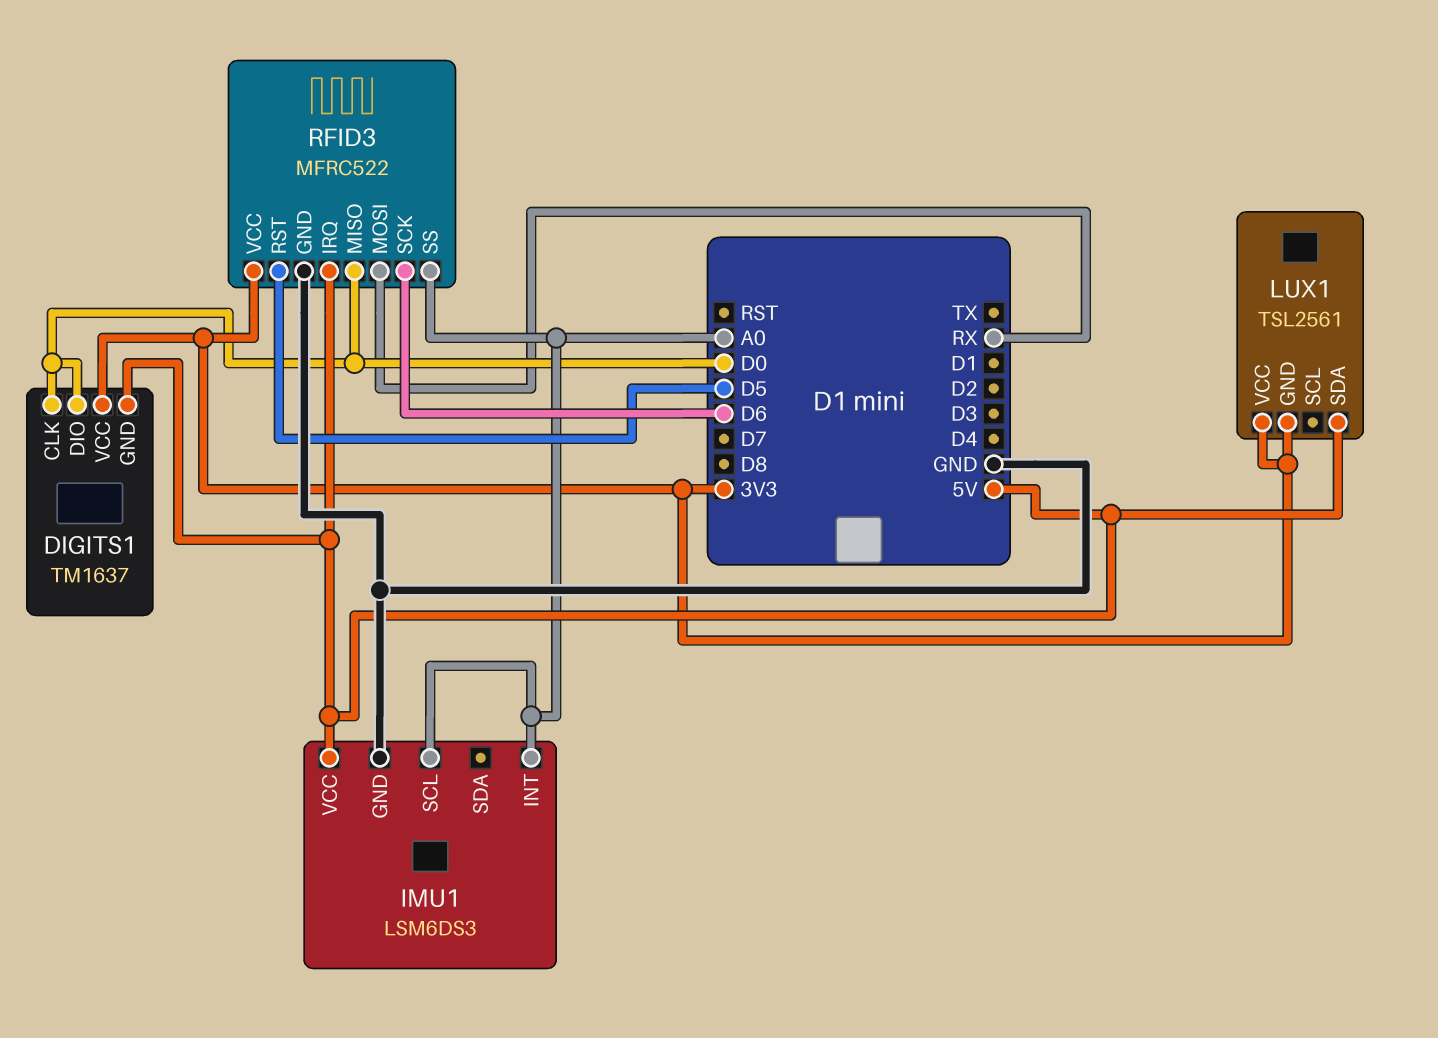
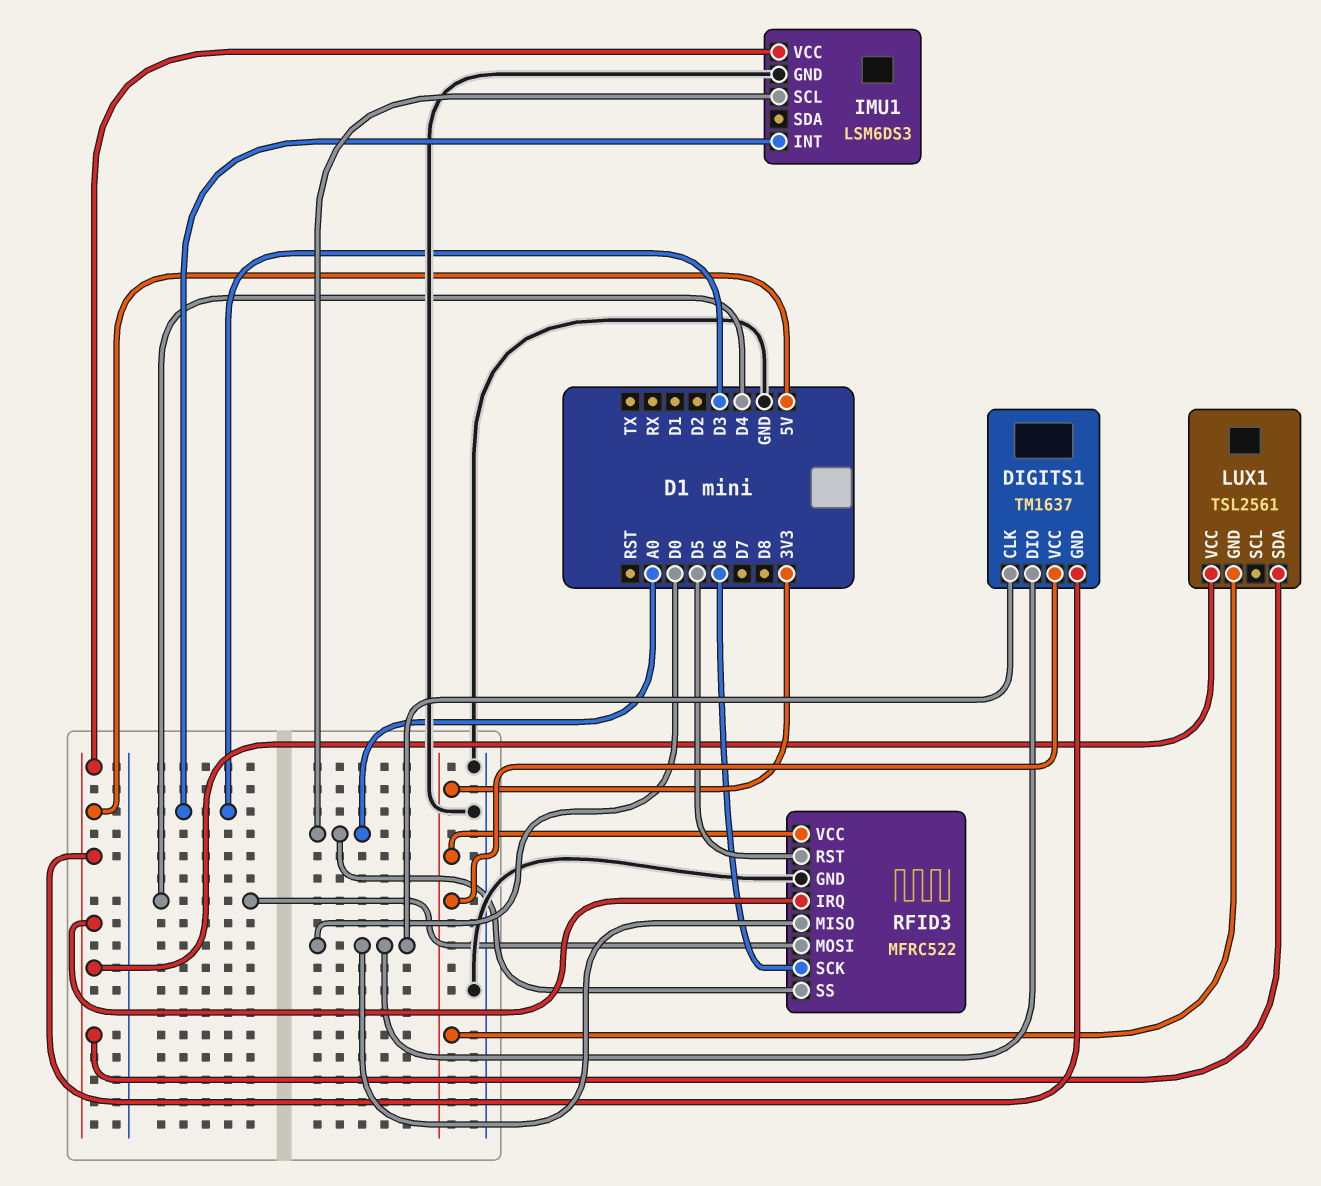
IMU1 pin INT: A0 -> D3
LUX1 pin VCC: 3V3 -> 5V
RFID3 pin MOSI: RX -> D4

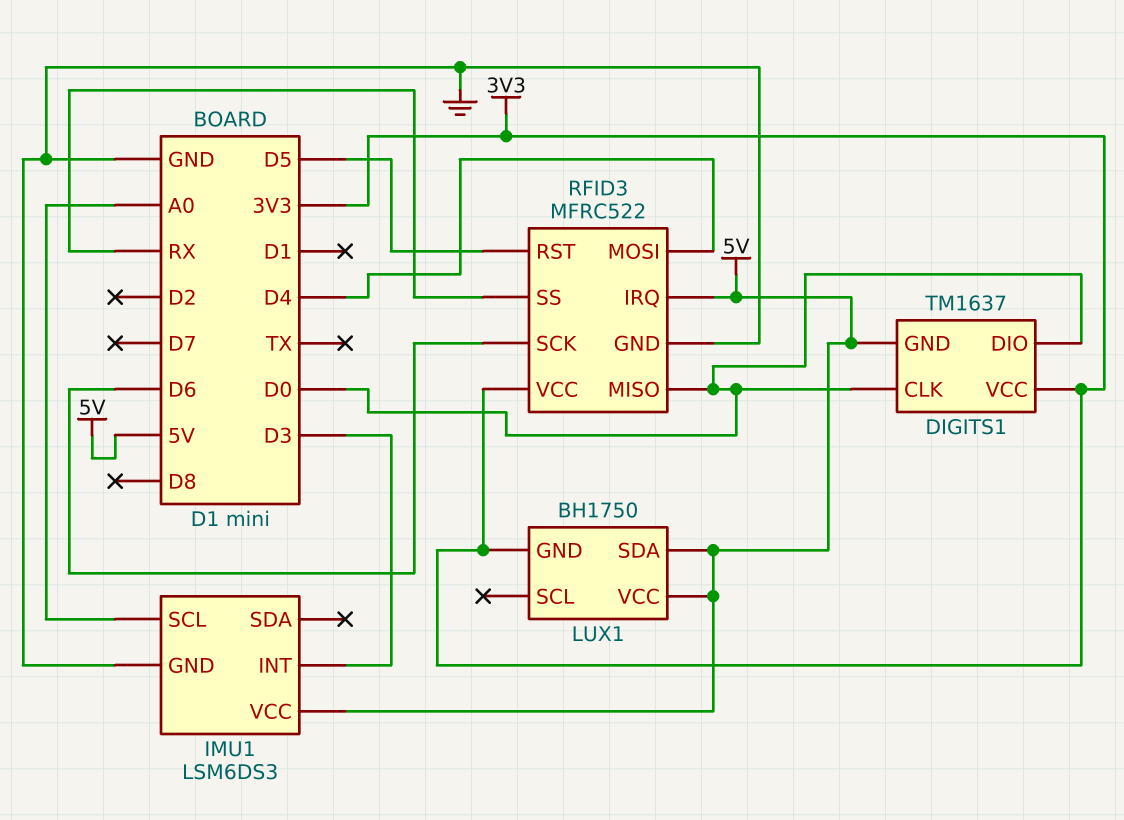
LUX1: TSL2561 -> BH1750
RFID3 pin SS: A0 -> RX

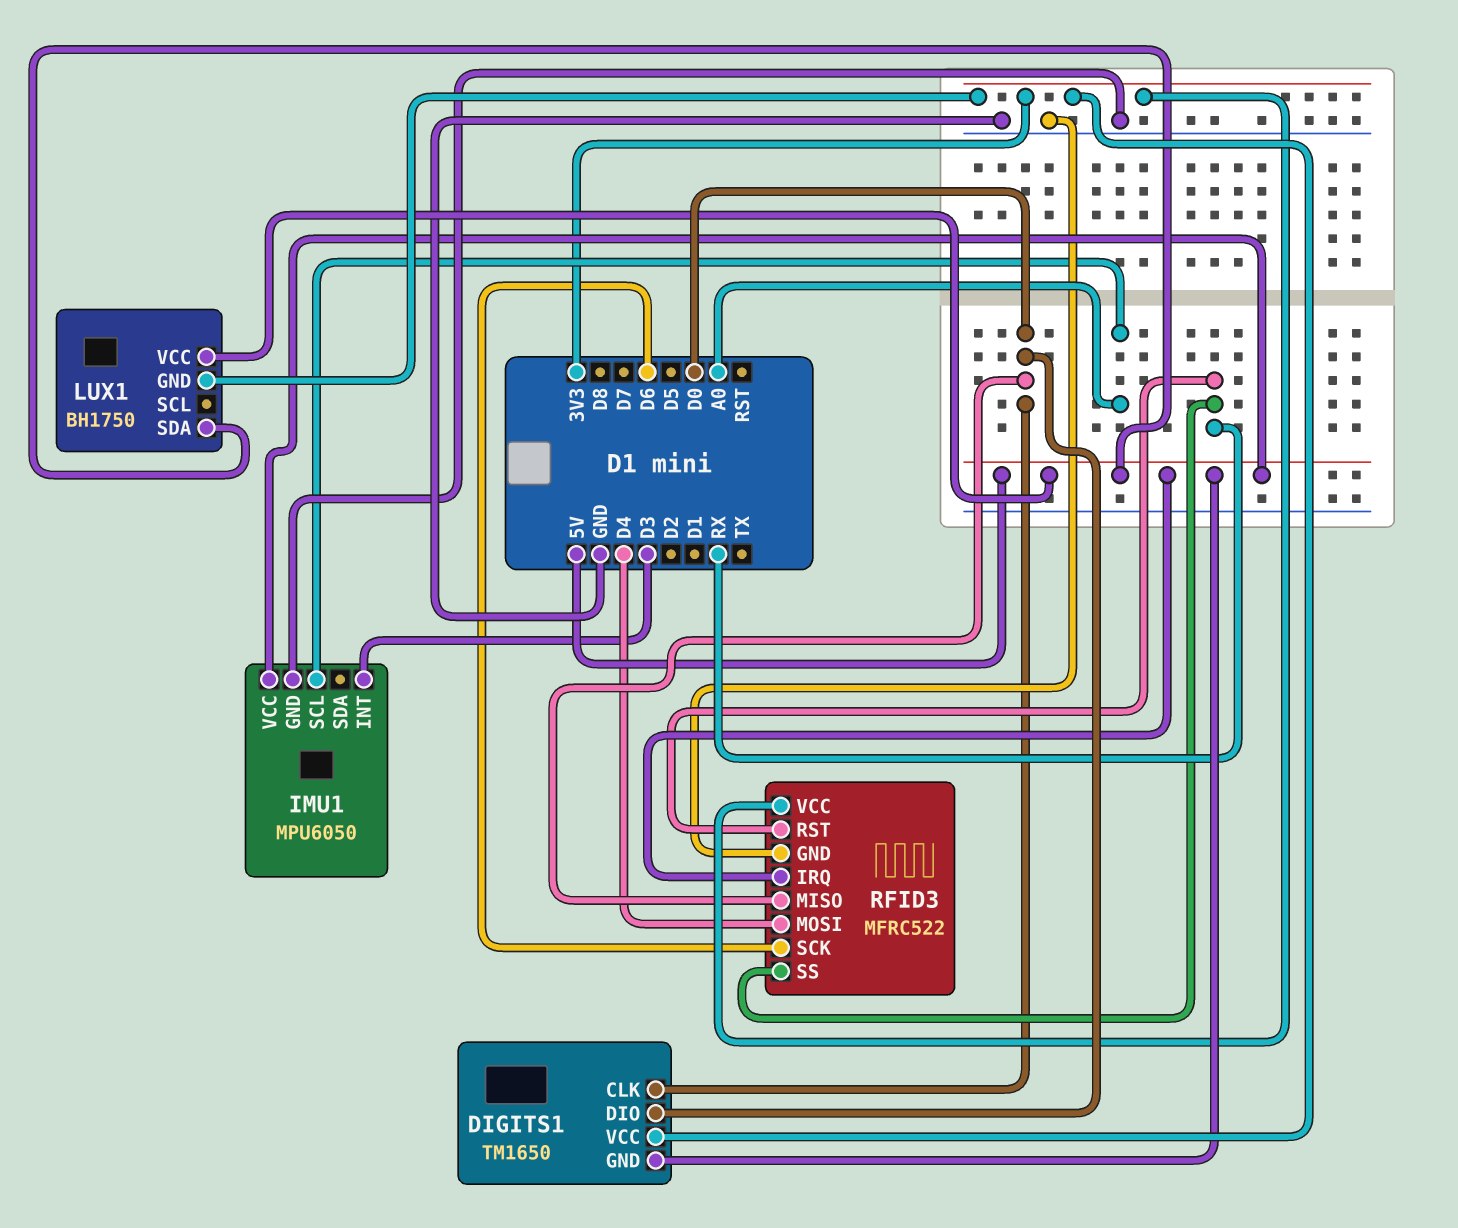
DIGITS1: TM1637 -> TM1650
IMU1: LSM6DS3 -> MPU6050
RFID3 pin RST: D5 -> RX

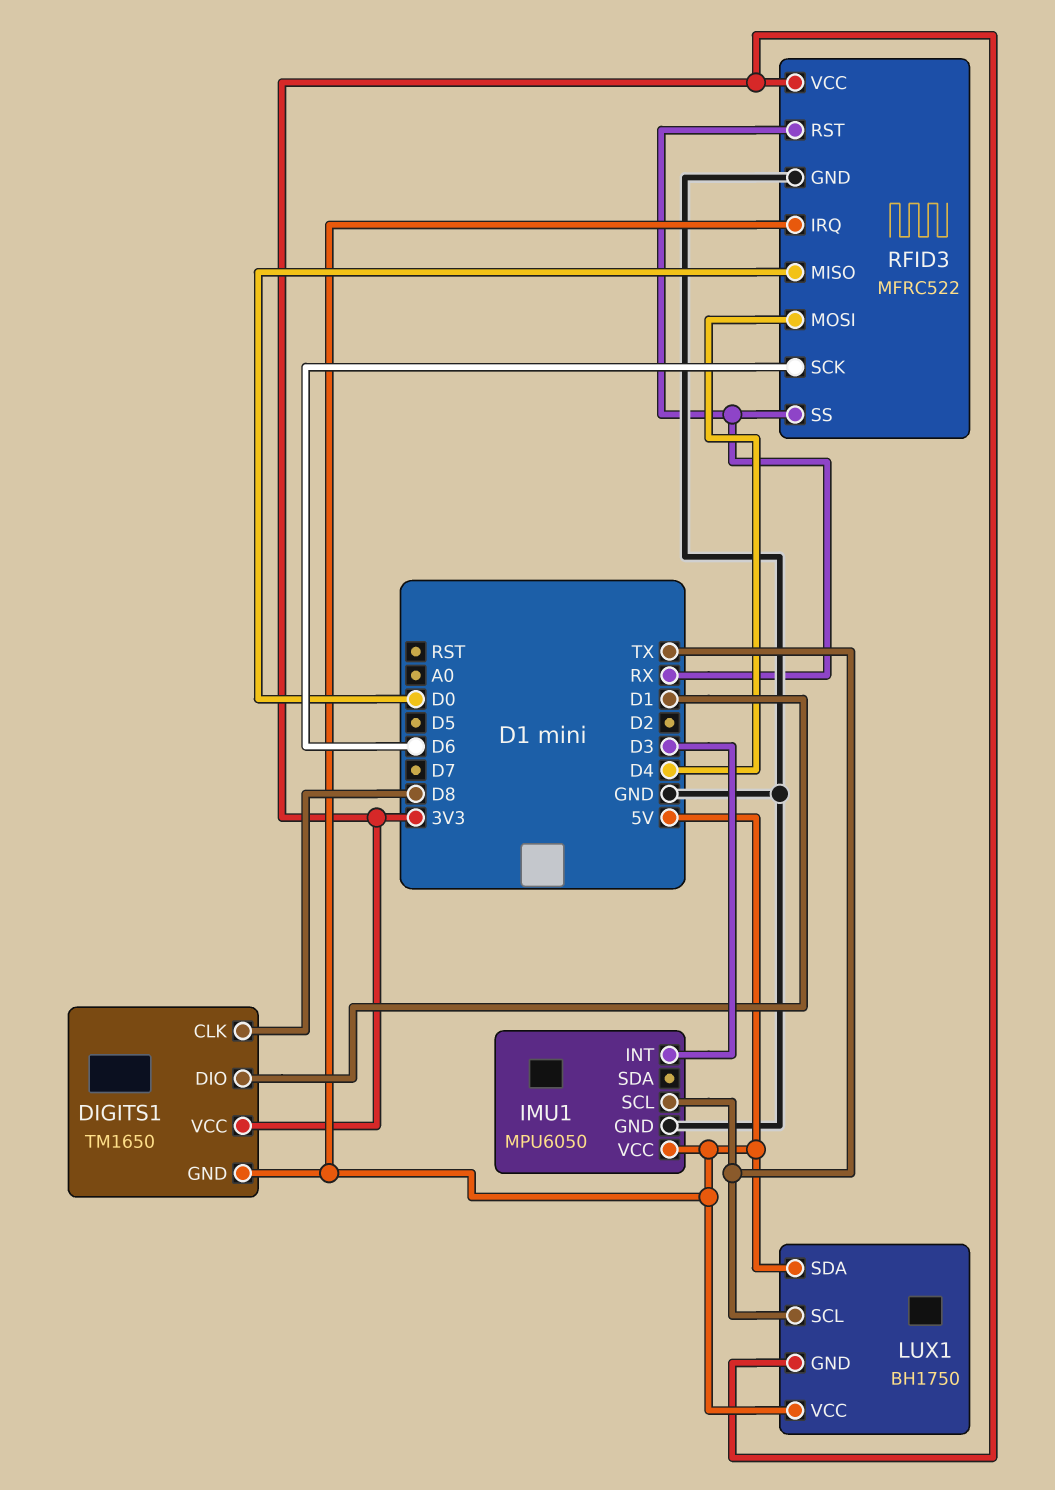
DIGITS1 pin CLK: D0 -> D8
DIGITS1 pin DIO: D0 -> D1
IMU1 pin SCL: A0 -> TX
LUX1 pin SCL: none -> TX

